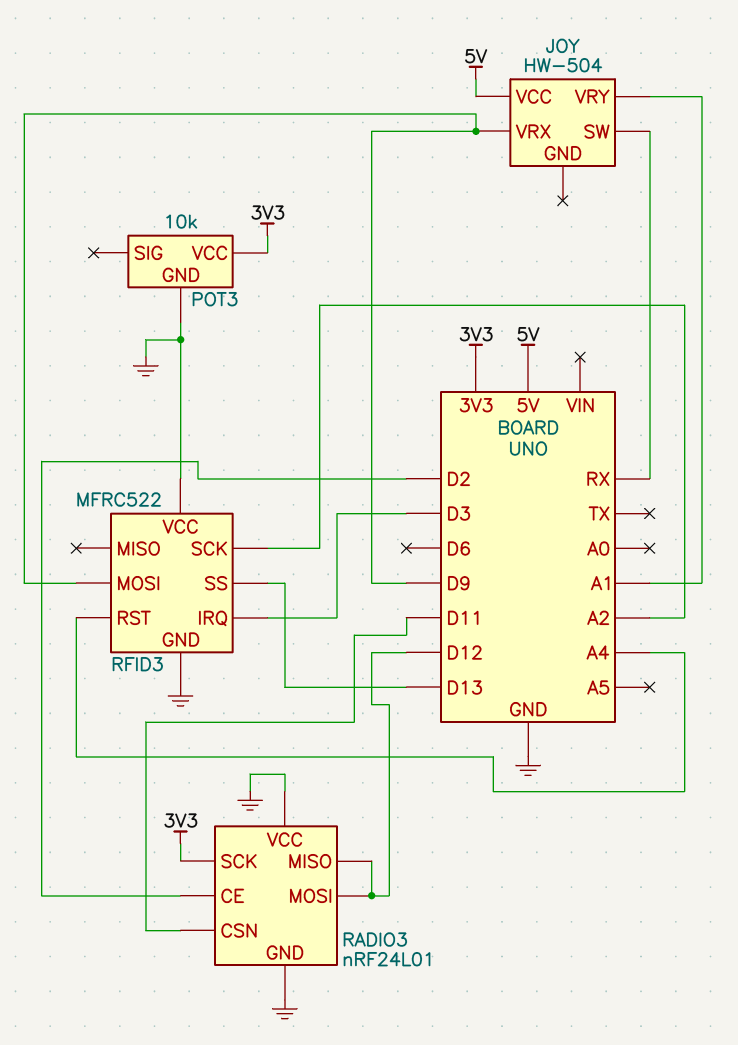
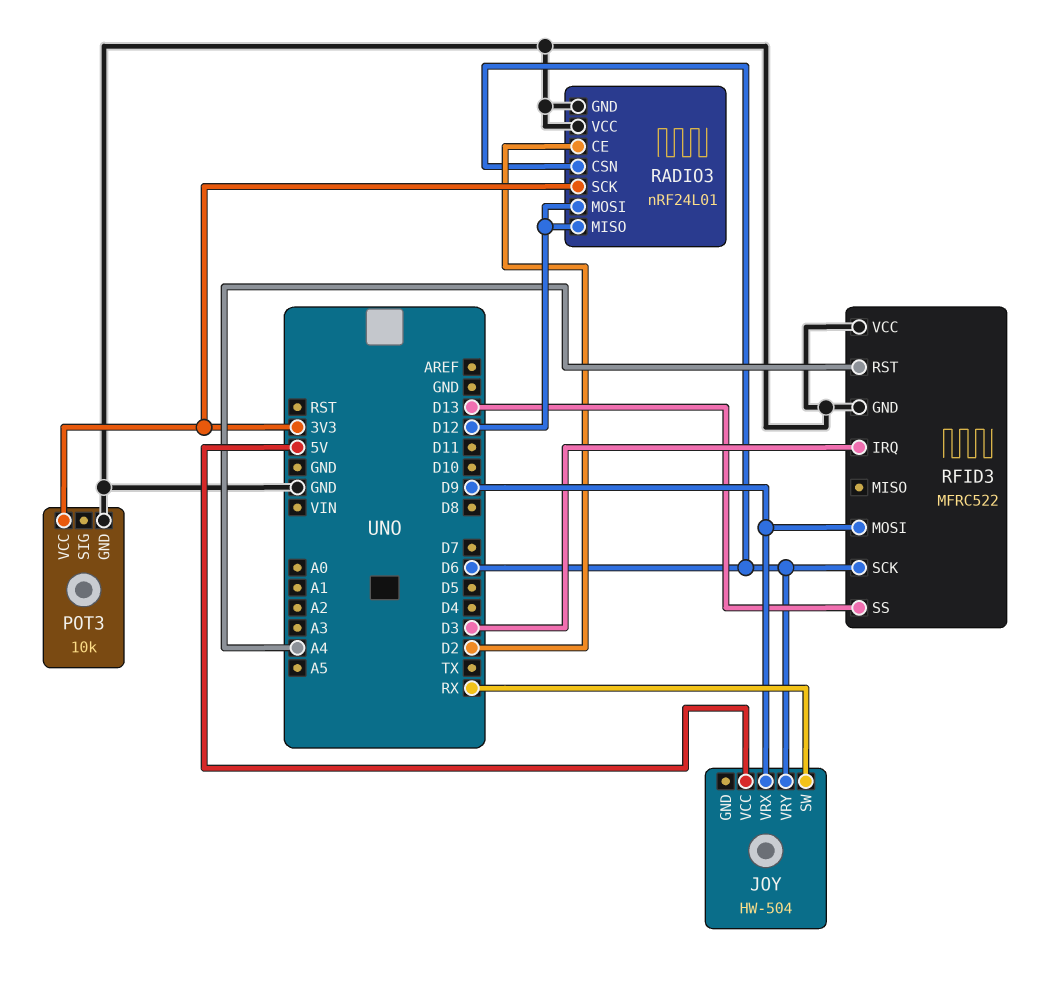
JOY pin VRY: A1 -> D6
RADIO3 pin CSN: D11 -> D6
RFID3 pin SCK: A2 -> D6

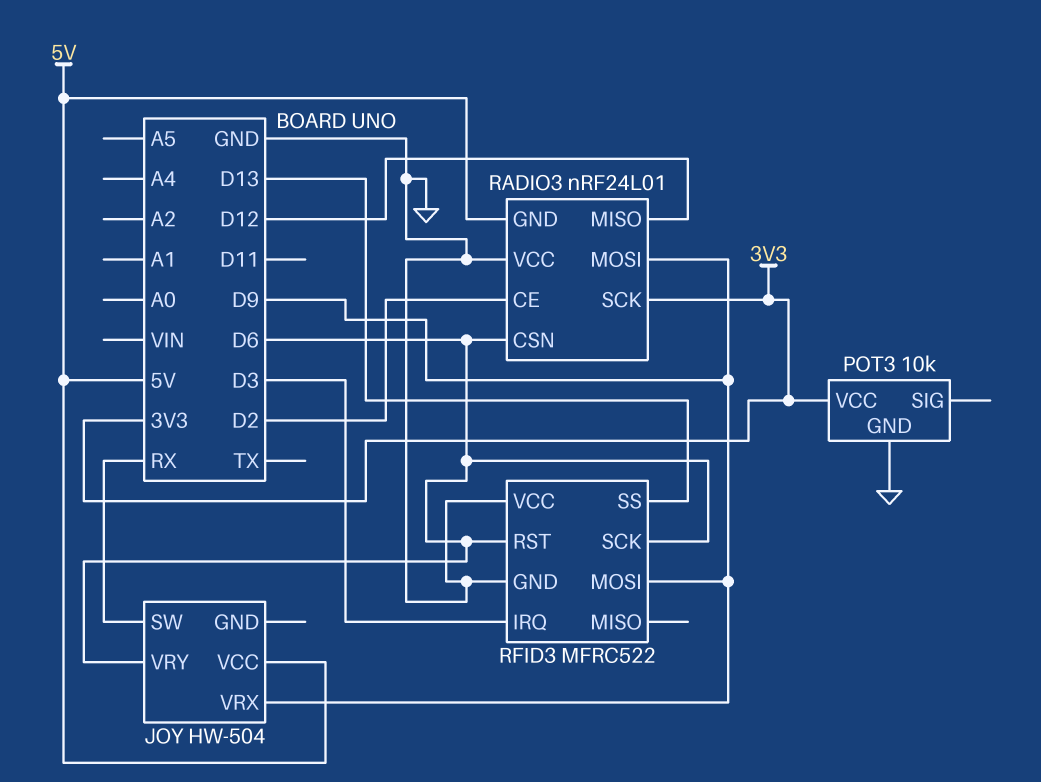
RADIO3 pin GND: GND -> 5V
RADIO3 pin MOSI: D12 -> D9
RFID3 pin RST: A4 -> D6

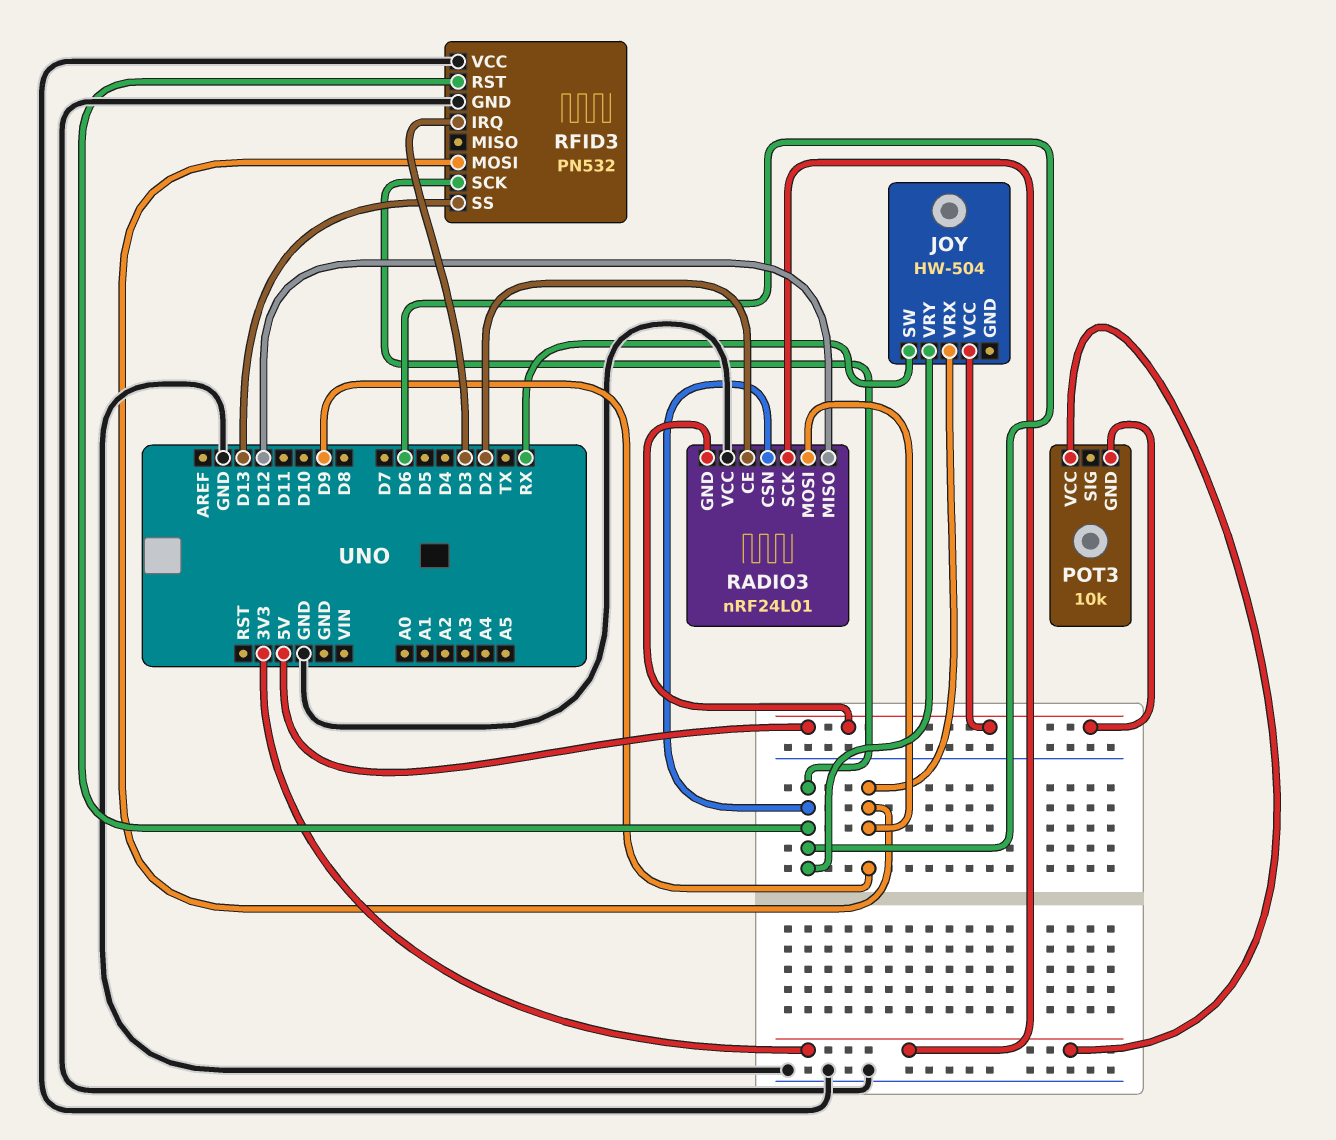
POT3 pin GND: GND -> 5V
RFID3: MFRC522 -> PN532

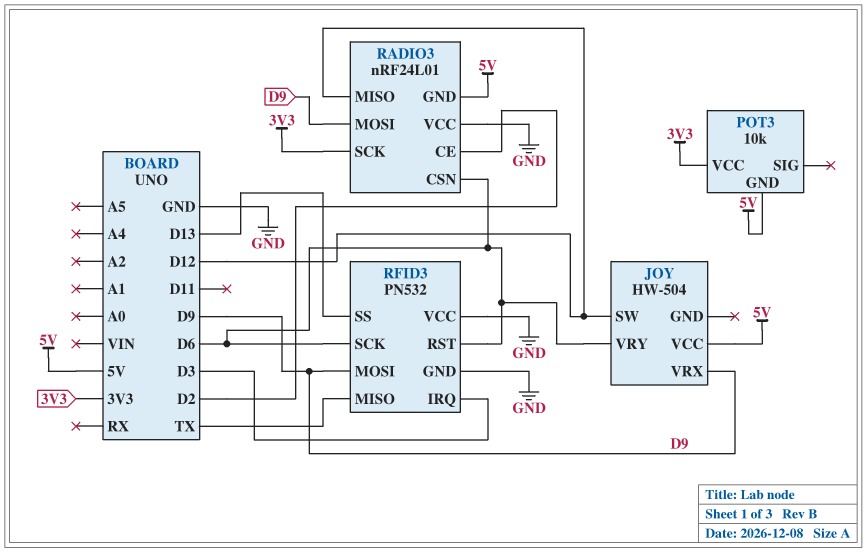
JOY pin SW: RX -> D12
RFID3 pin MISO: none -> TX

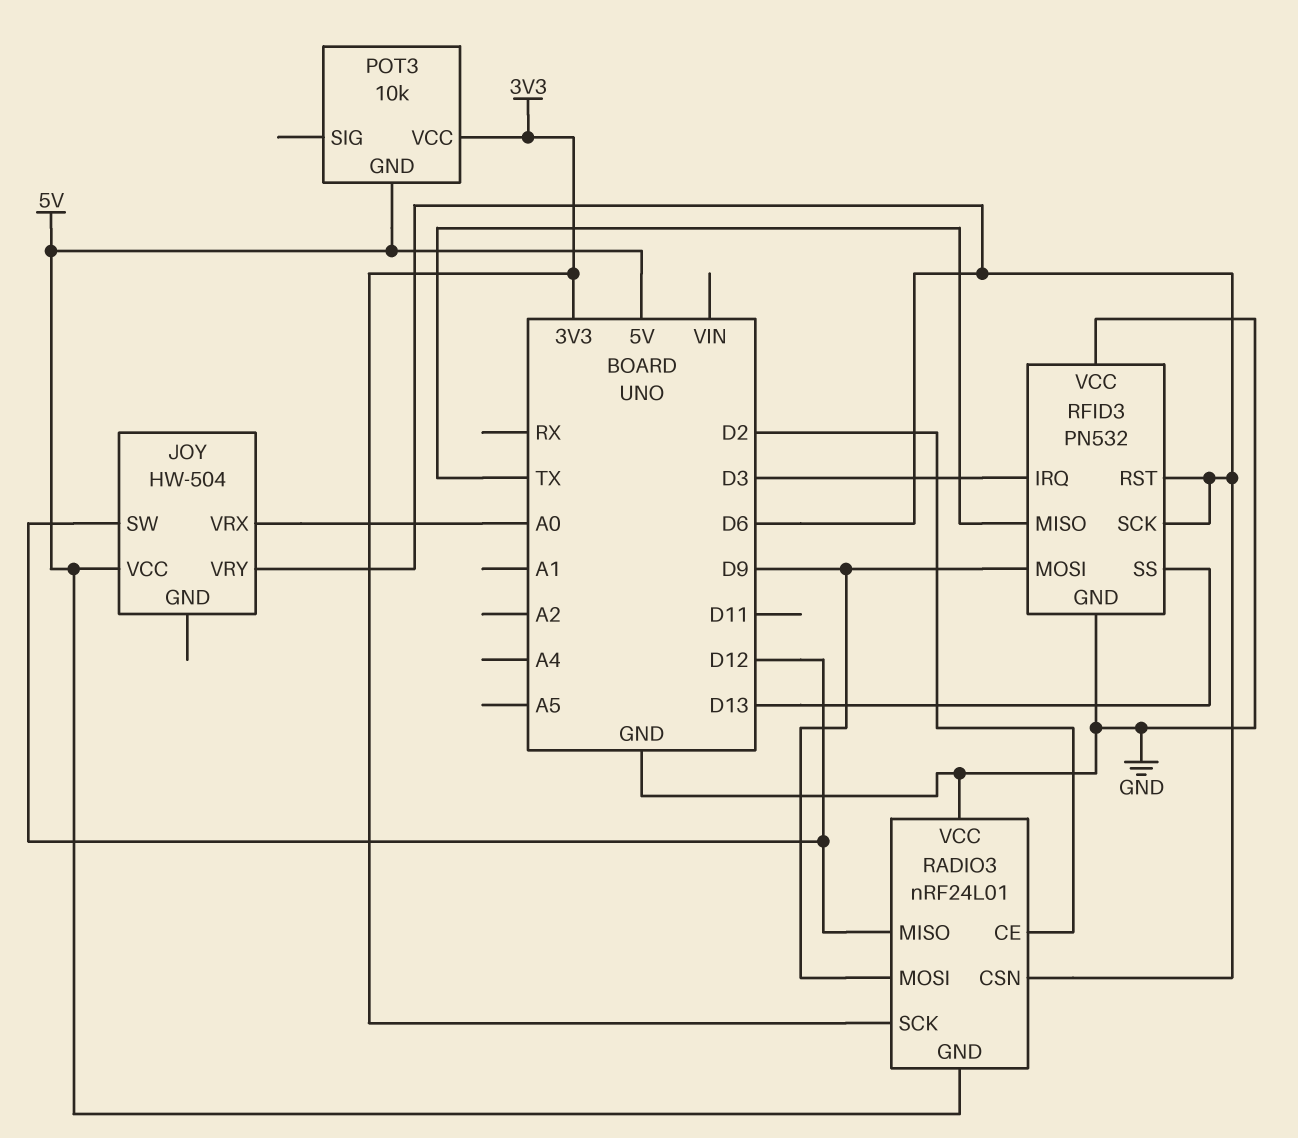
JOY pin VRX: D9 -> A0

